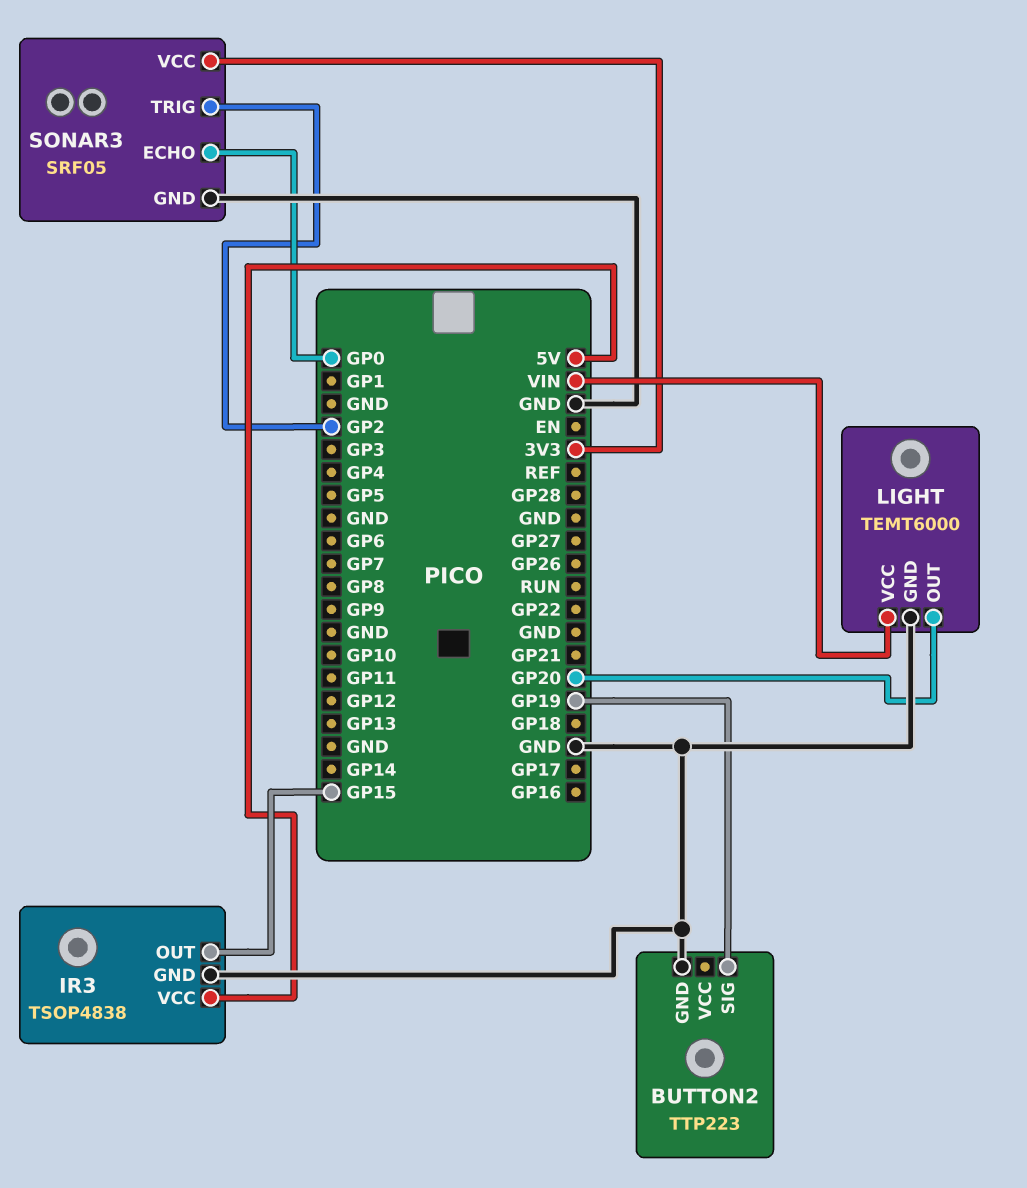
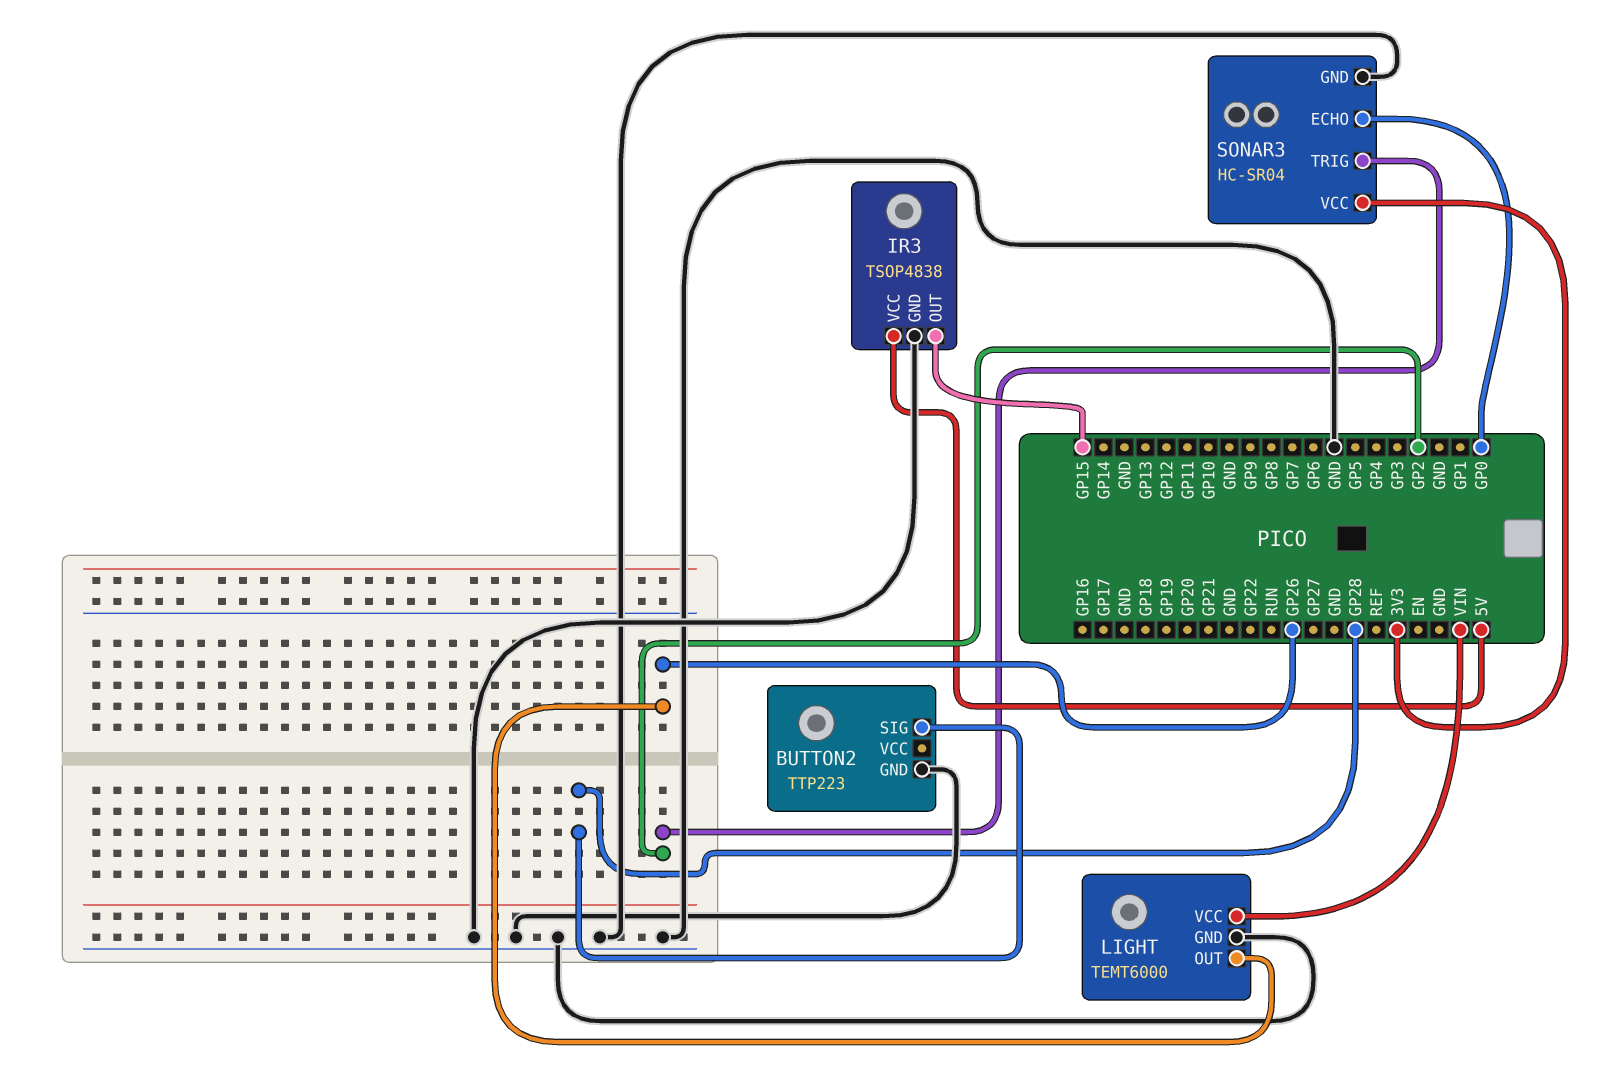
BUTTON2 pin SIG: GP19 -> GP28
LIGHT pin OUT: GP20 -> GP26
SONAR3: SRF05 -> HC-SR04

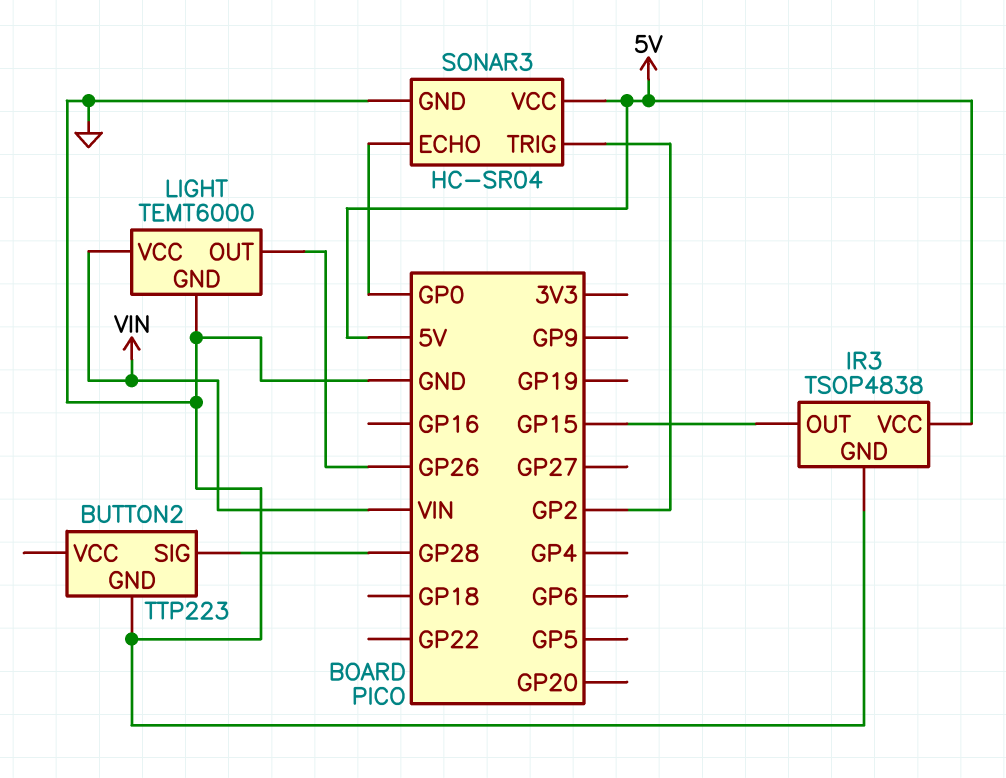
SONAR3 pin VCC: 3V3 -> 5V

